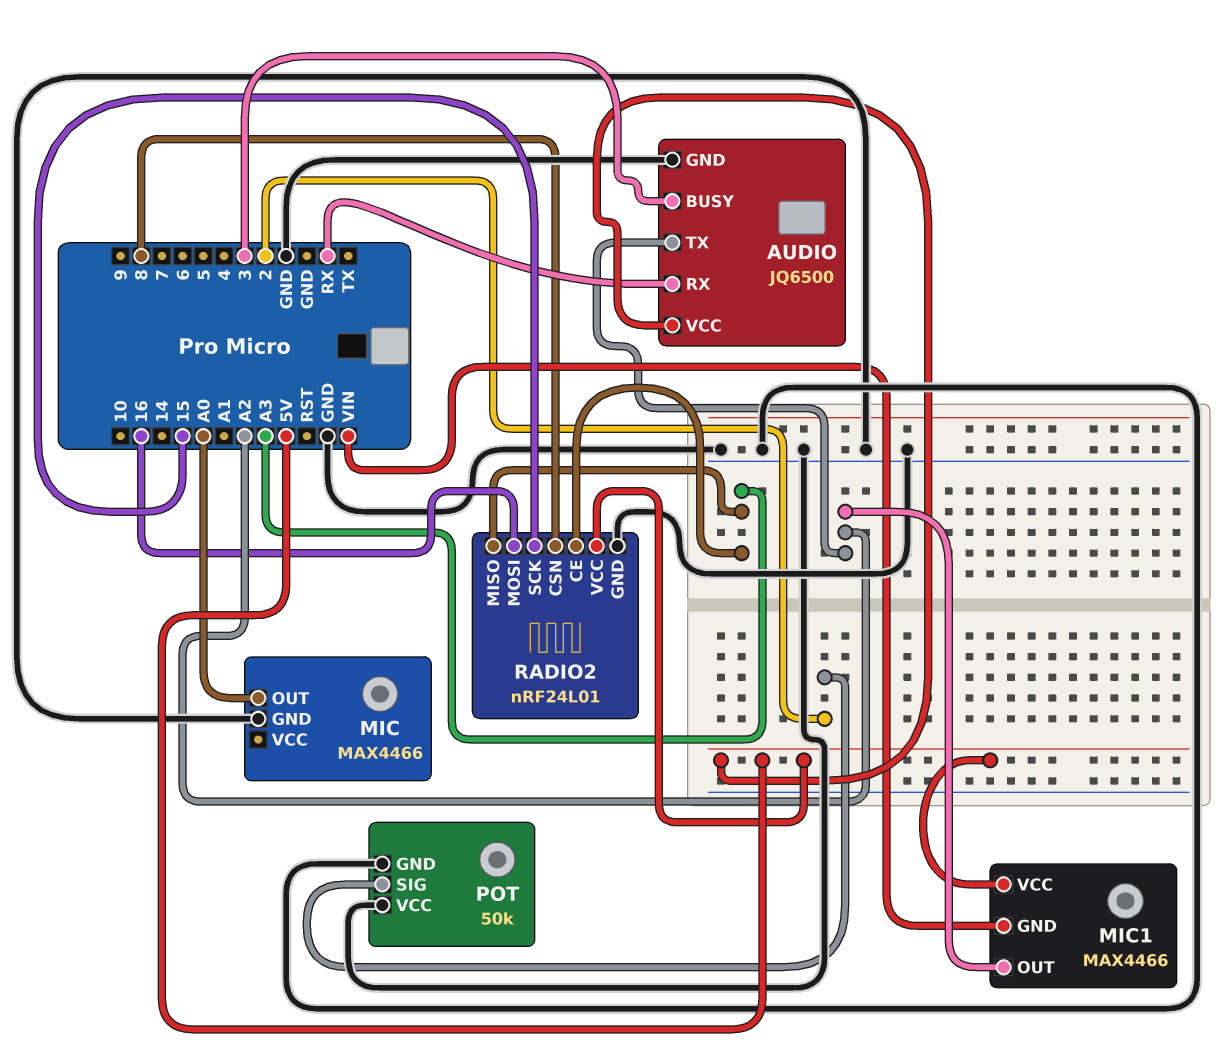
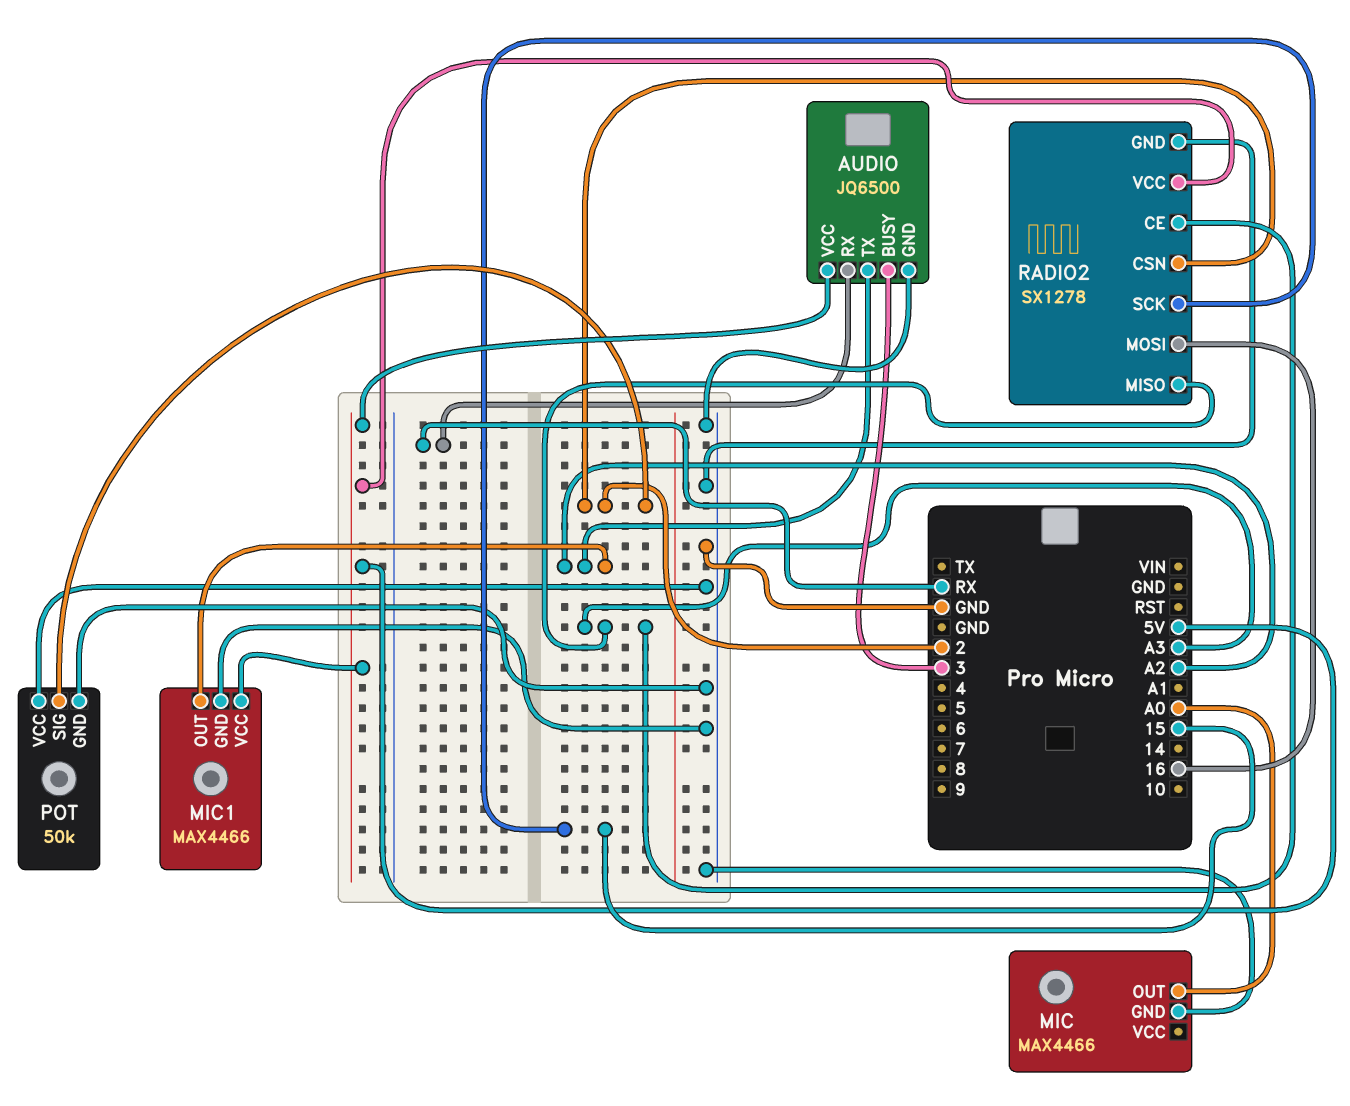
MIC1 pin GND: VIN -> GND
RADIO2: nRF24L01 -> SX1278
RADIO2 pin CSN: 8 -> 2

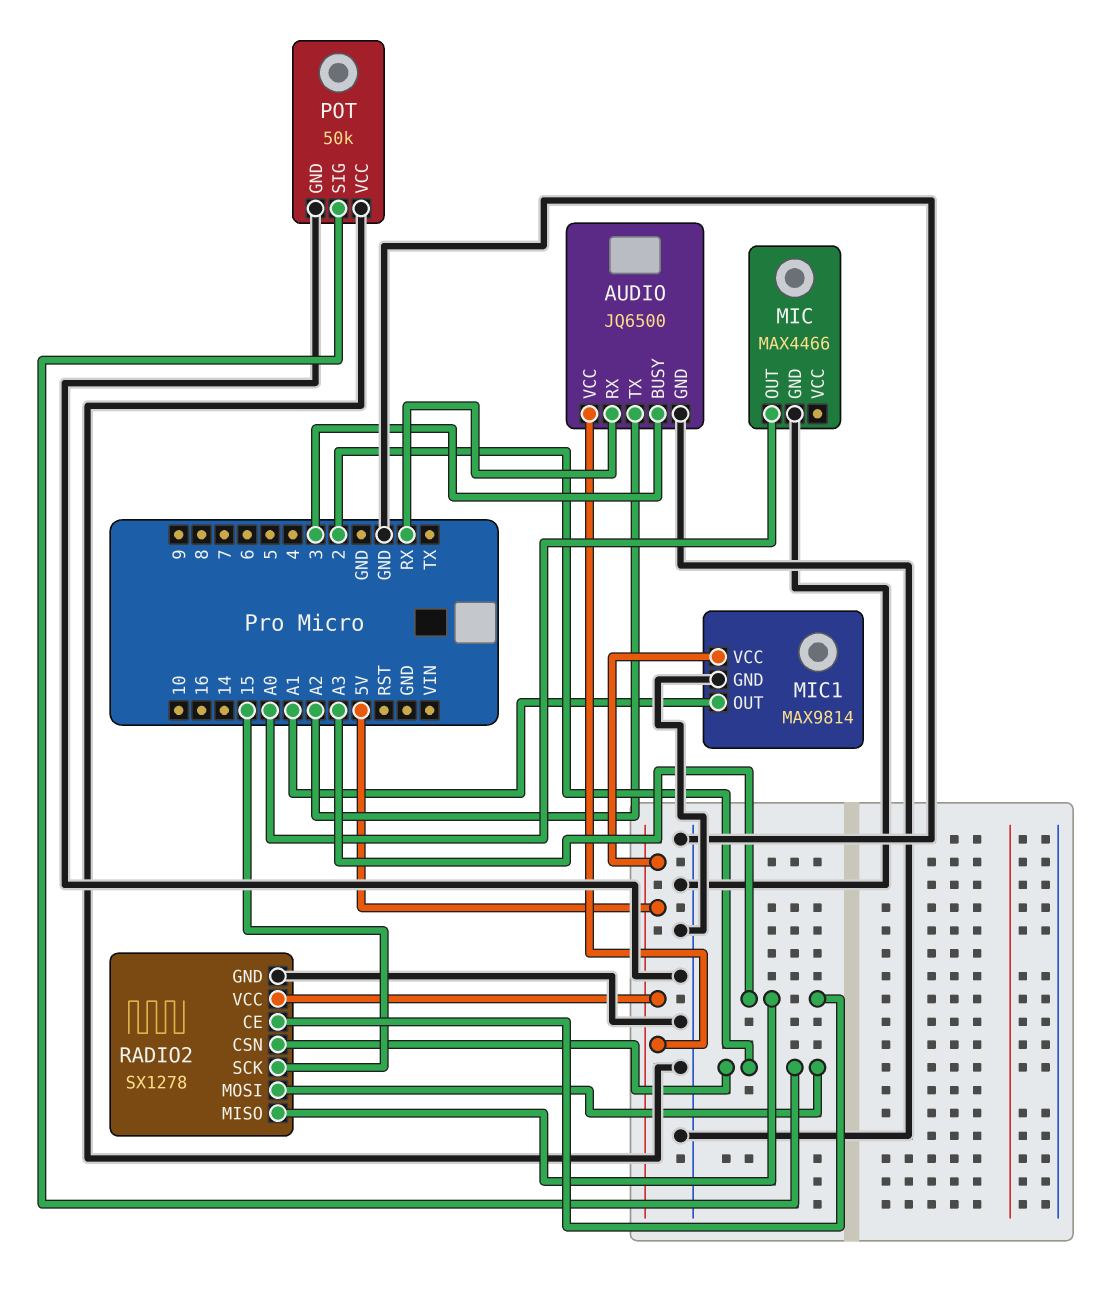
MIC1: MAX4466 -> MAX9814
MIC1 pin OUT: A2 -> A1
RADIO2 pin MOSI: 16 -> 2

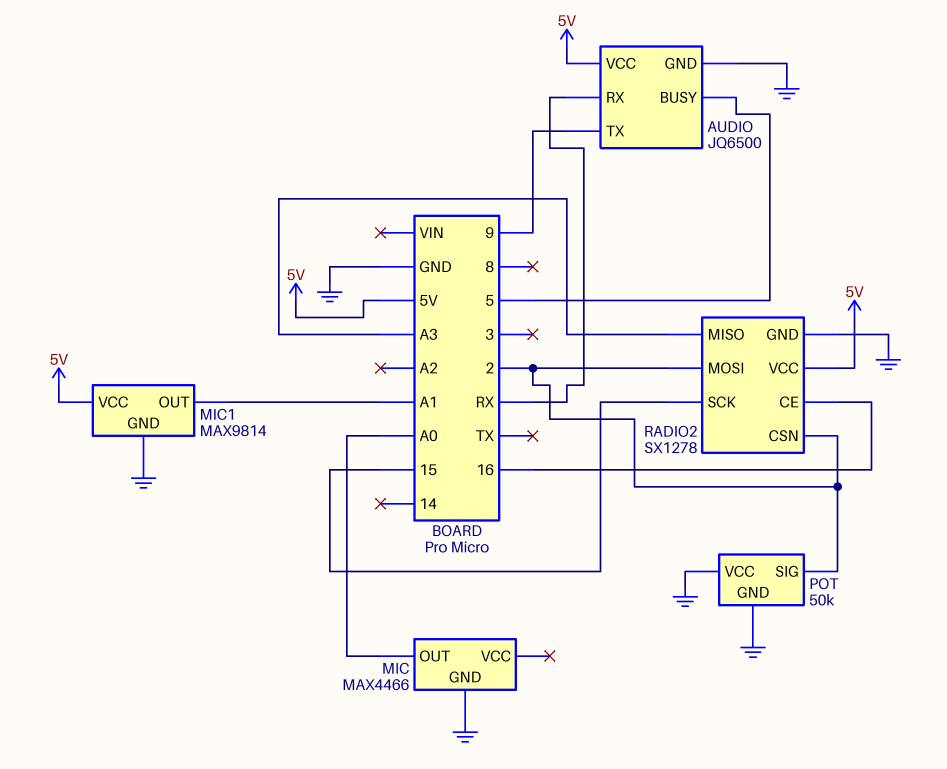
AUDIO pin BUSY: 3 -> 5
AUDIO pin TX: A2 -> 9
RADIO2 pin CE: A3 -> 16

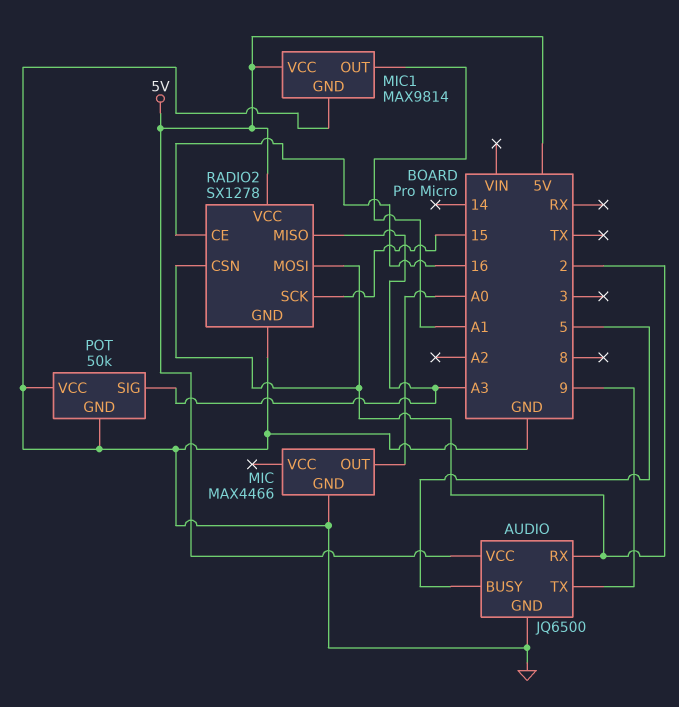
AUDIO pin RX: RX -> 2
POT pin SIG: 2 -> A3

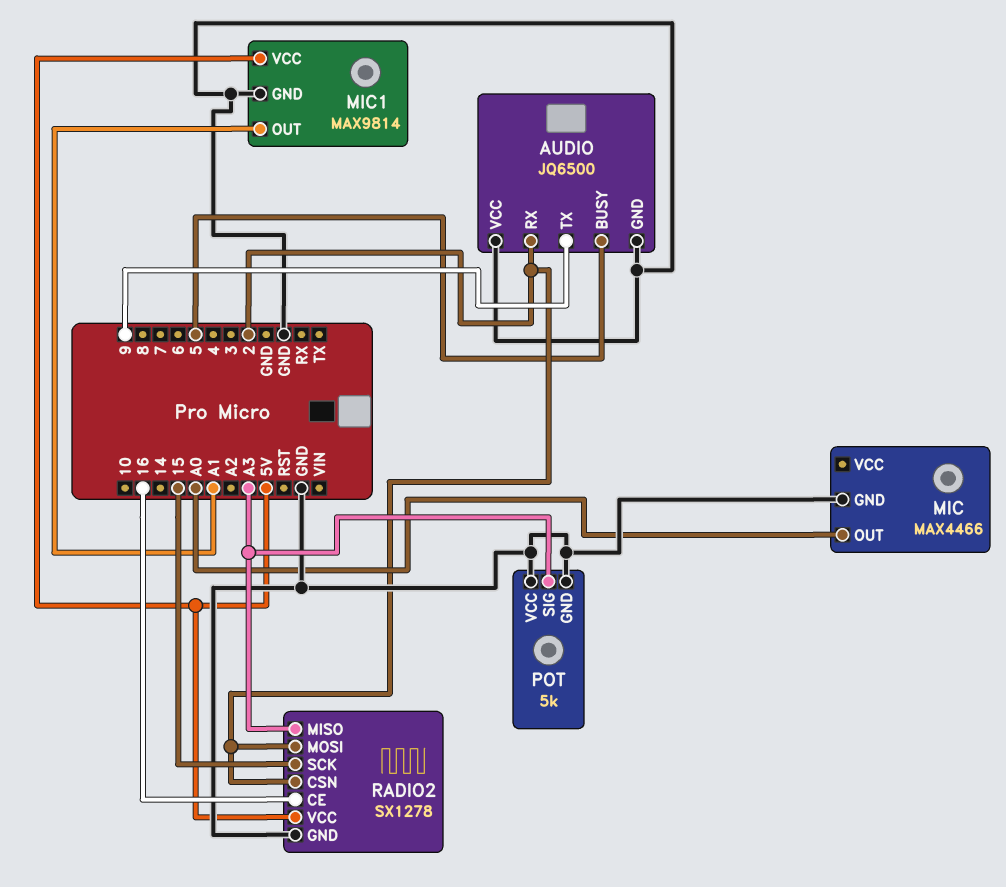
AUDIO pin VCC: 5V -> GND
POT: 50k -> 5k

